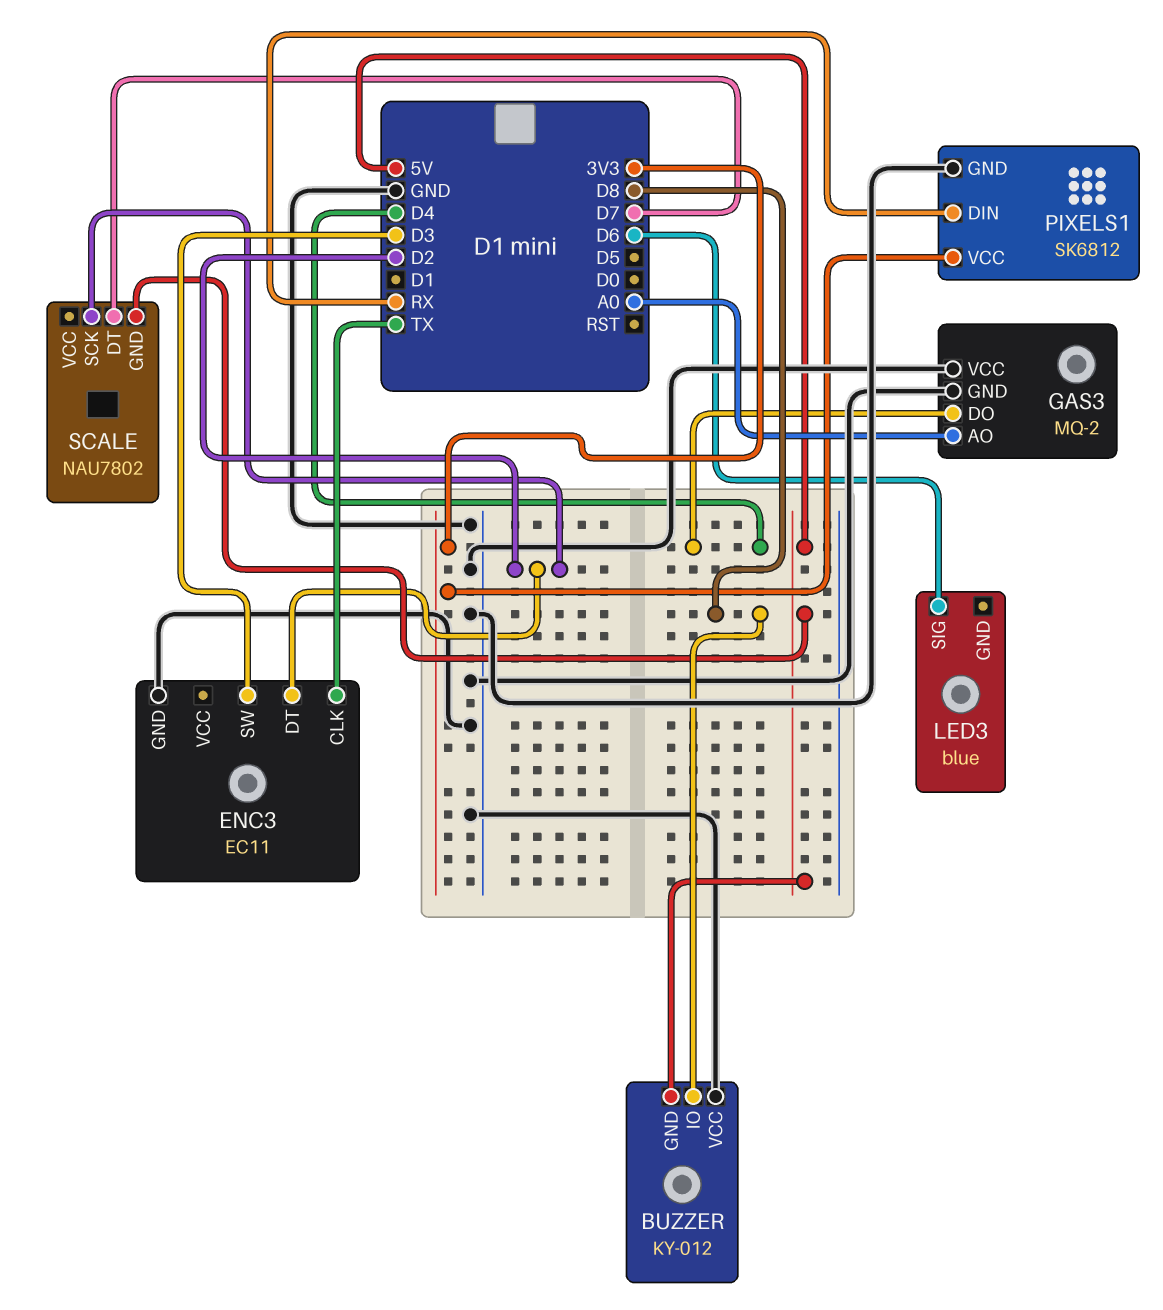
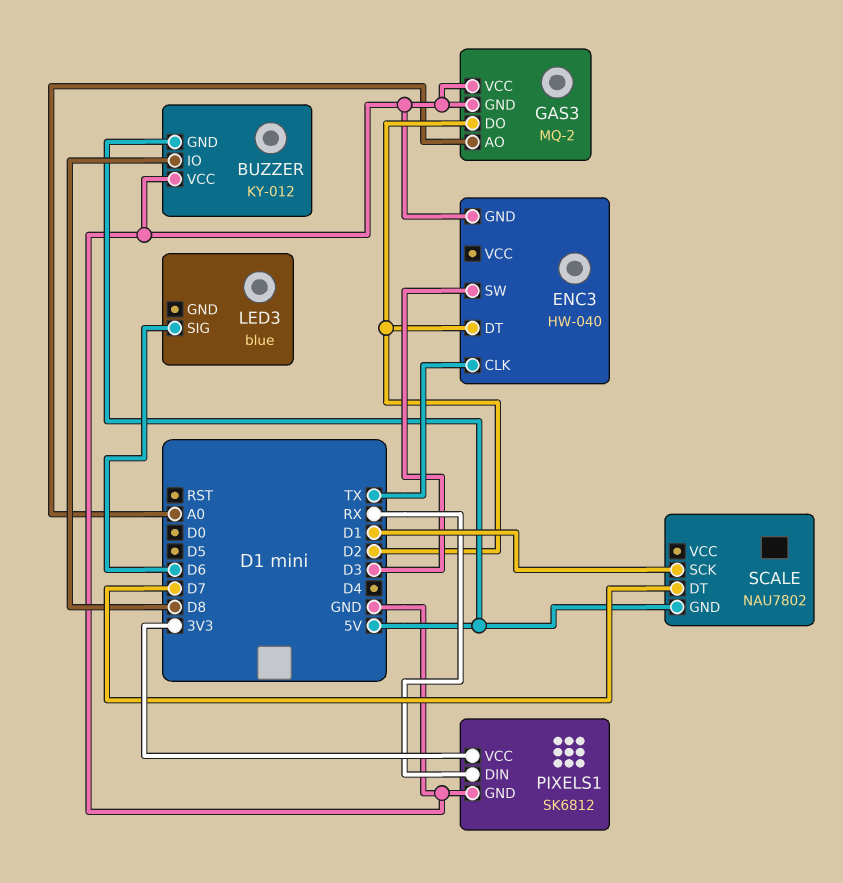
ENC3: EC11 -> HW-040
GAS3 pin DO: D4 -> D2
SCALE pin SCK: D2 -> D1

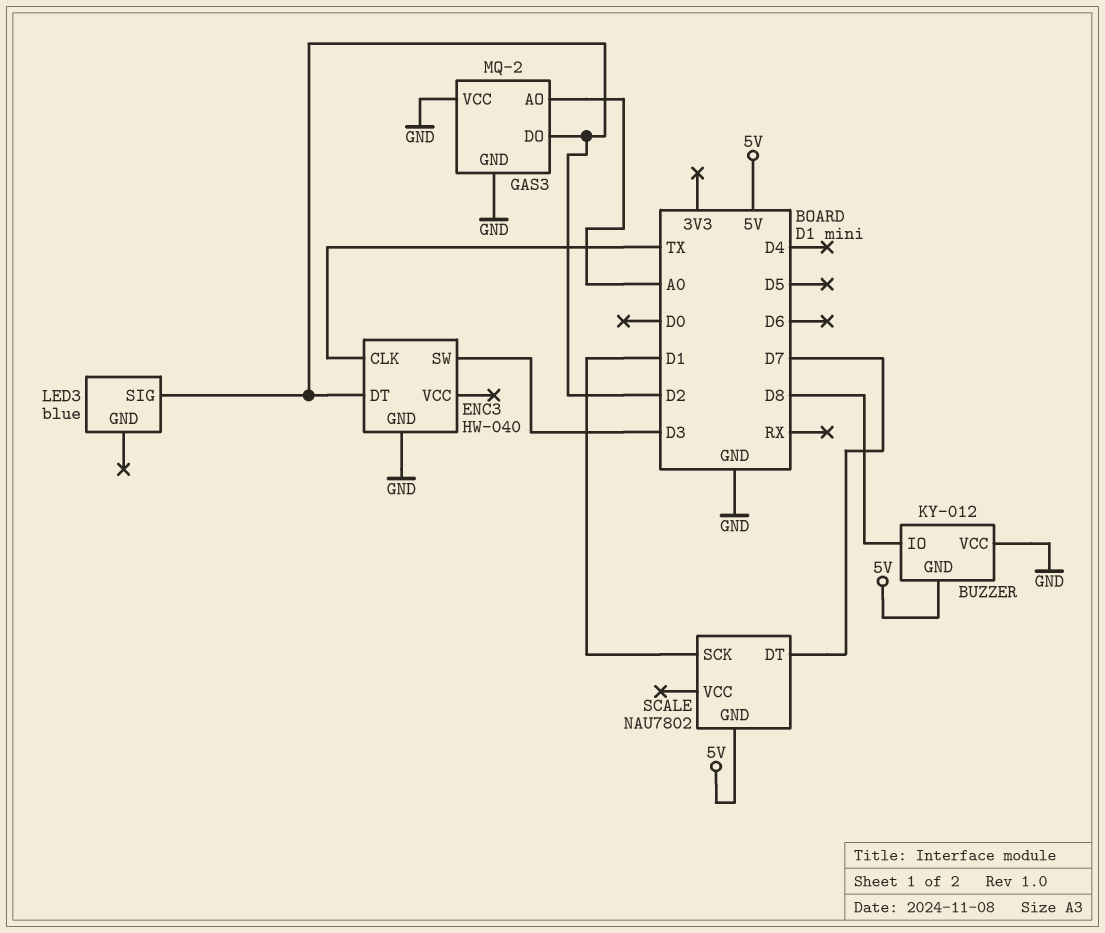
LED3 pin SIG: D6 -> D2
PIXELS1: SK6812 -> none
PIXELS1 pin DIN: RX -> none
PIXELS1 pin GND: GND -> none
PIXELS1 pin VCC: 3V3 -> none

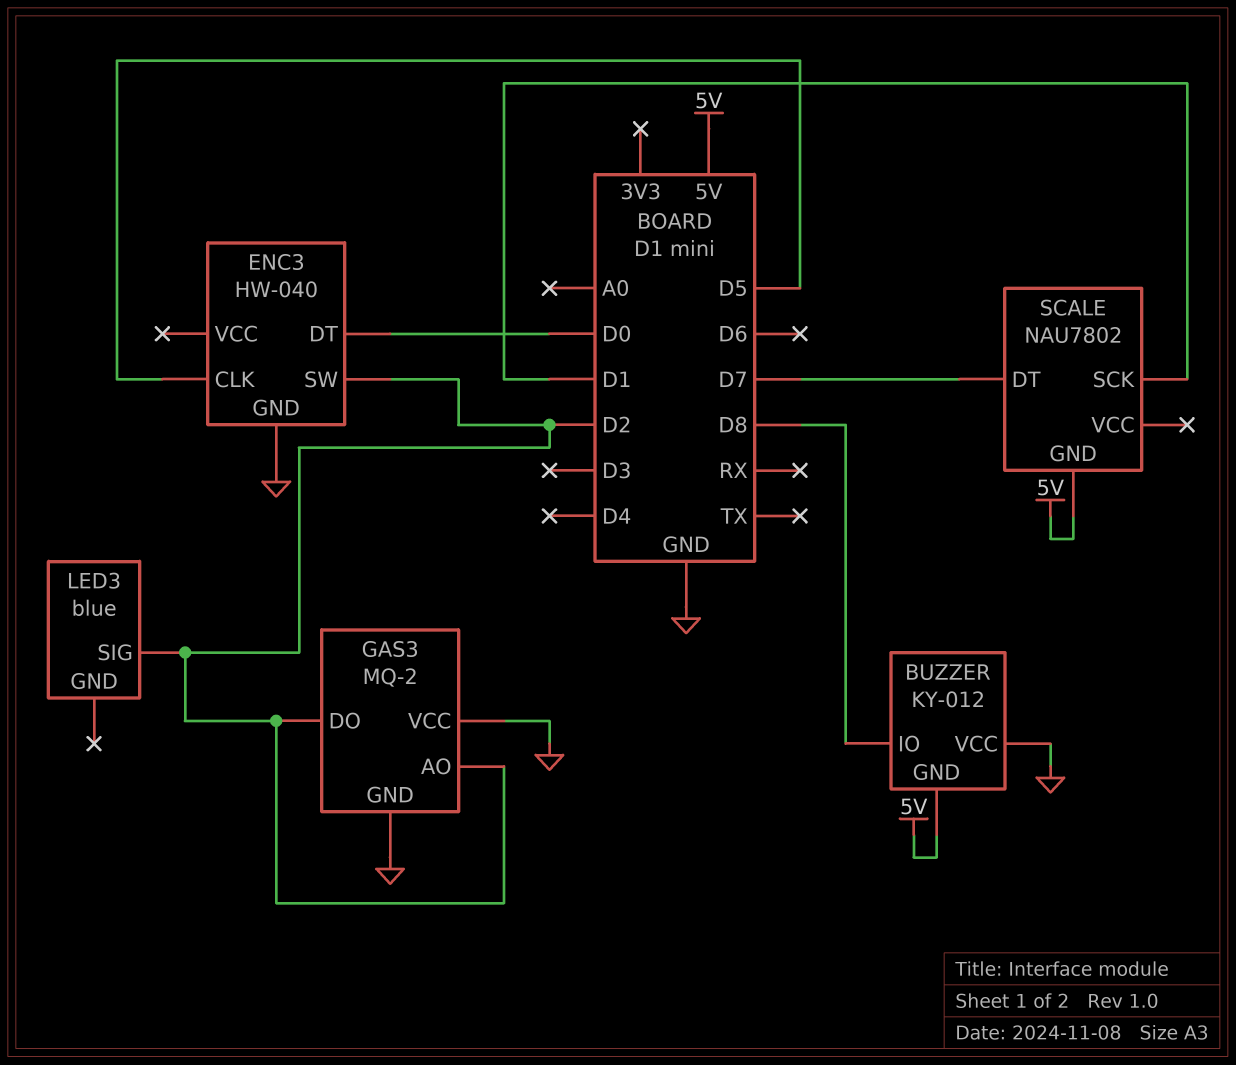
ENC3 pin CLK: TX -> D5
ENC3 pin DT: D2 -> D0
ENC3 pin SW: D3 -> D2
GAS3 pin AO: A0 -> D2

